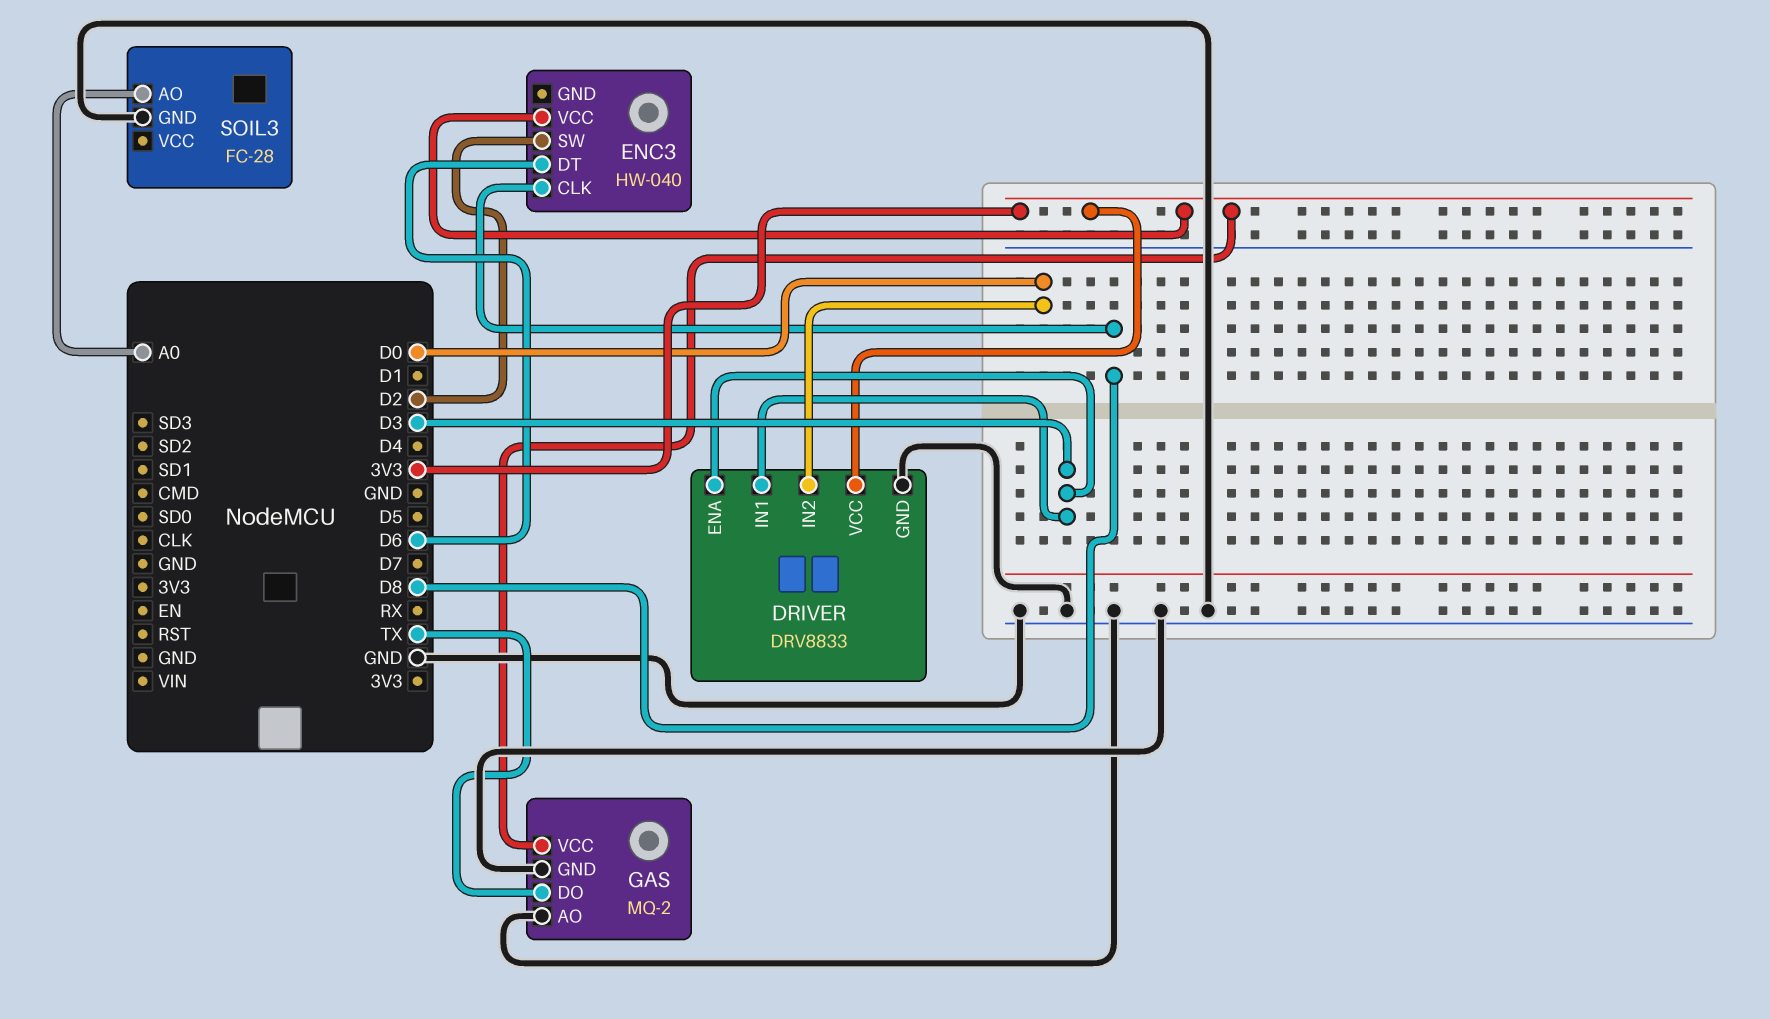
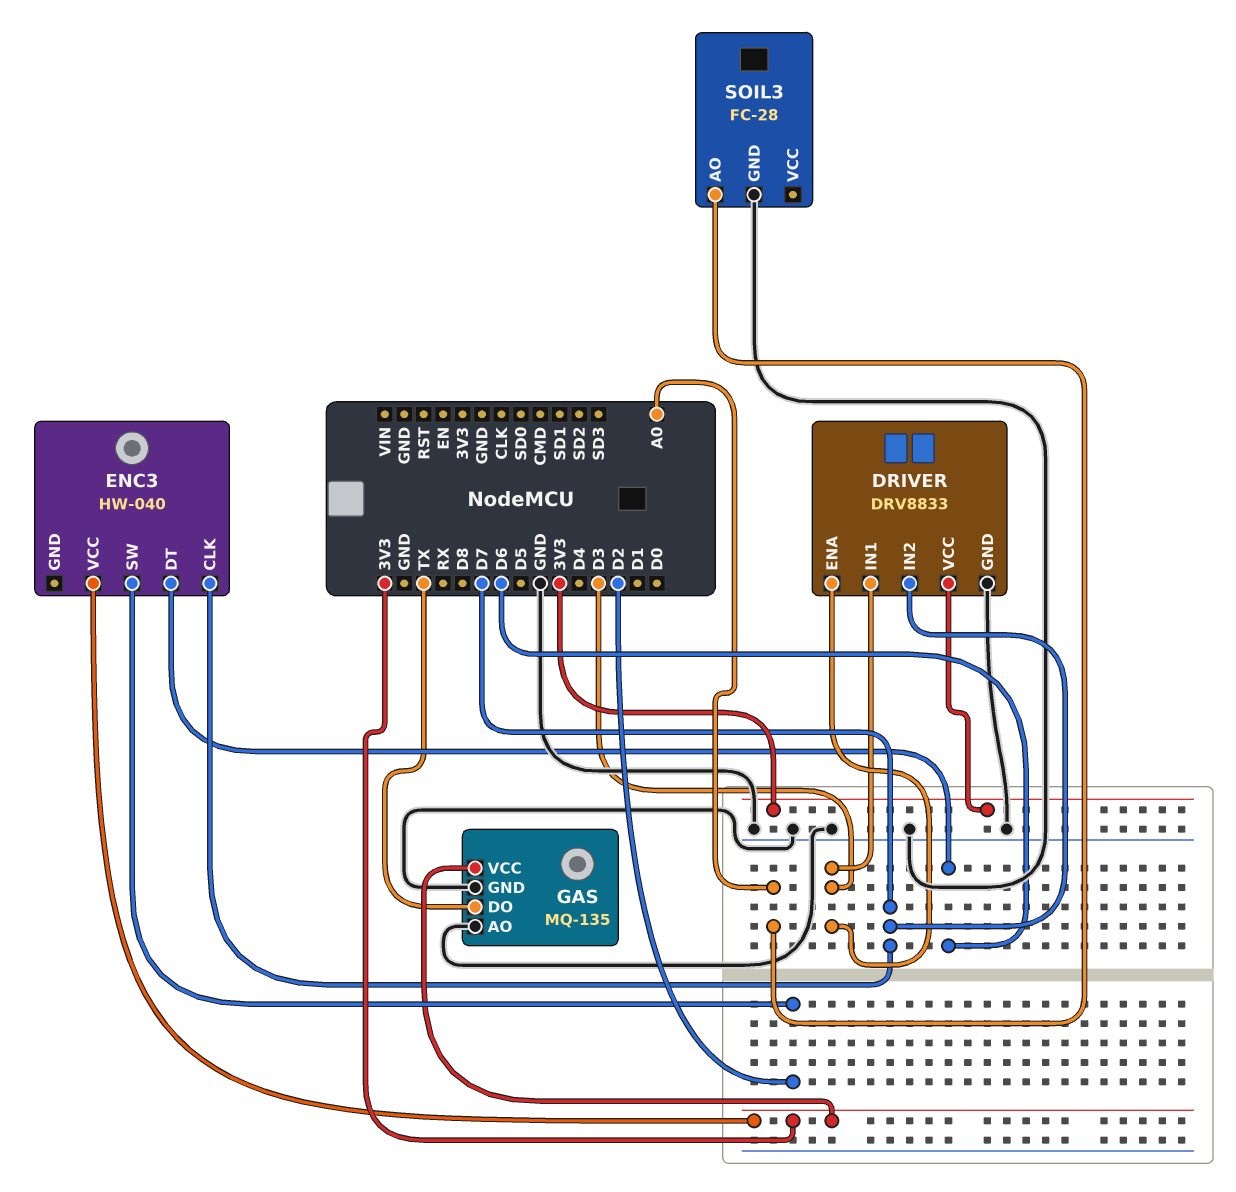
DRIVER pin IN2: D0 -> D7
ENC3 pin CLK: D8 -> D7
GAS: MQ-2 -> MQ-135

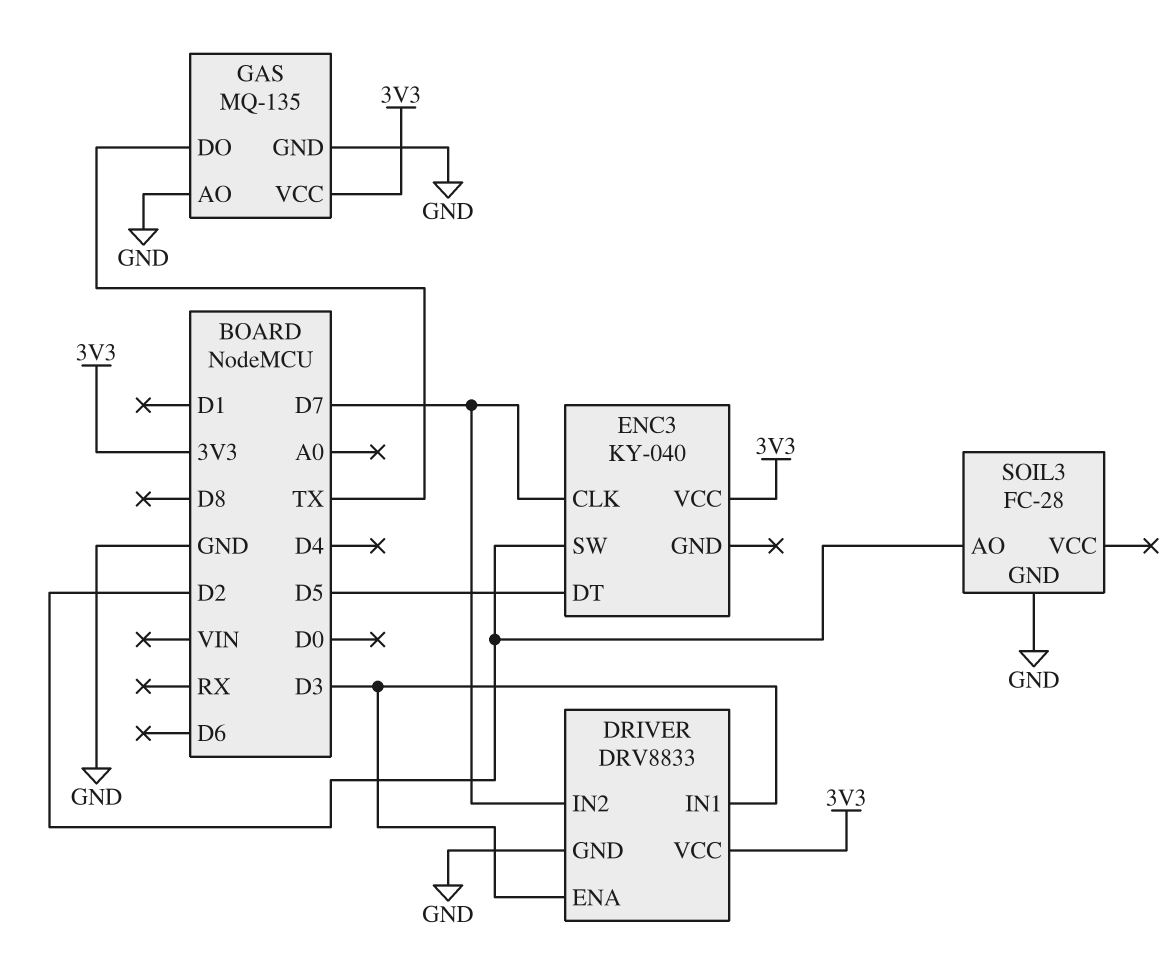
ENC3: HW-040 -> KY-040
ENC3 pin DT: D6 -> D5
SOIL3 pin AO: A0 -> D2

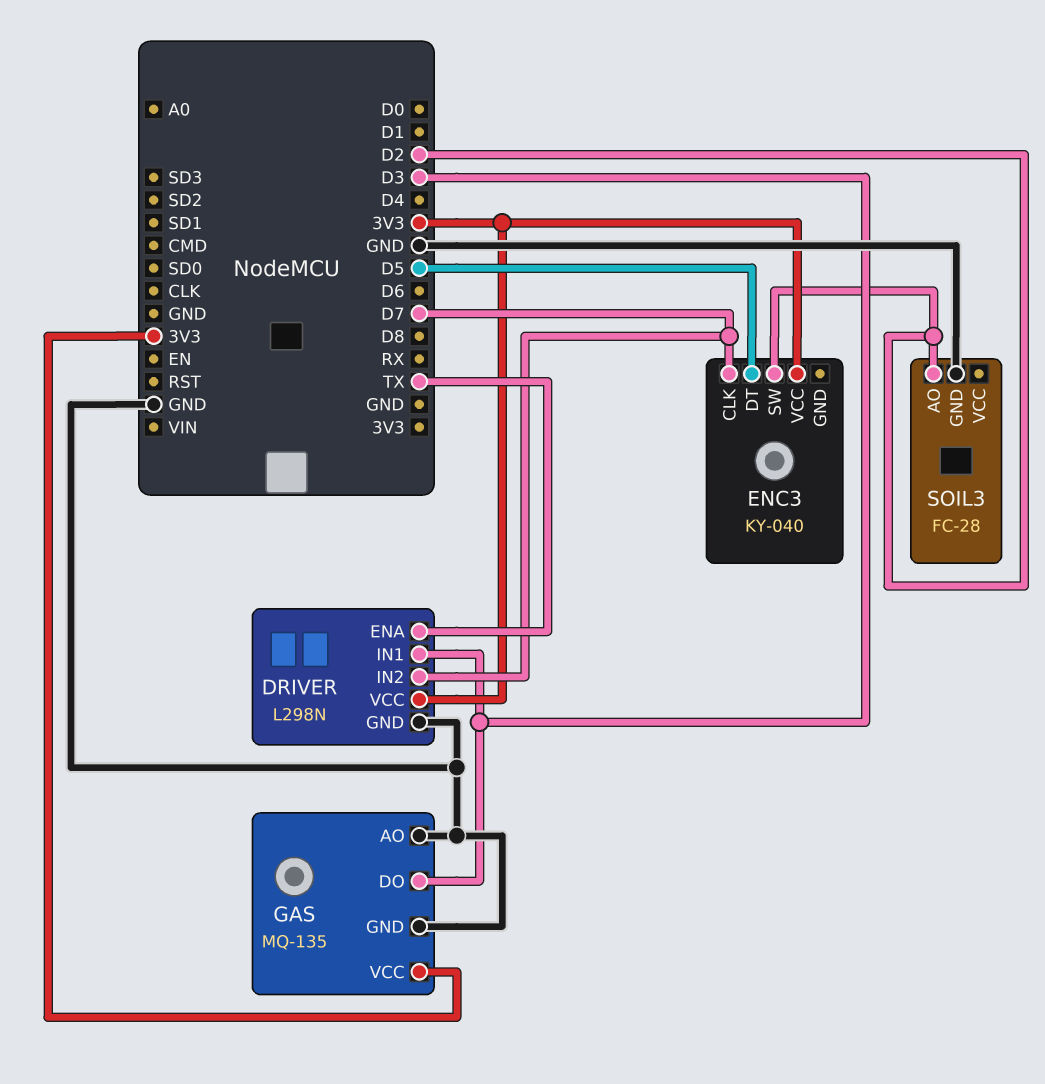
DRIVER: DRV8833 -> L298N
DRIVER pin ENA: D3 -> TX
GAS pin DO: TX -> D3

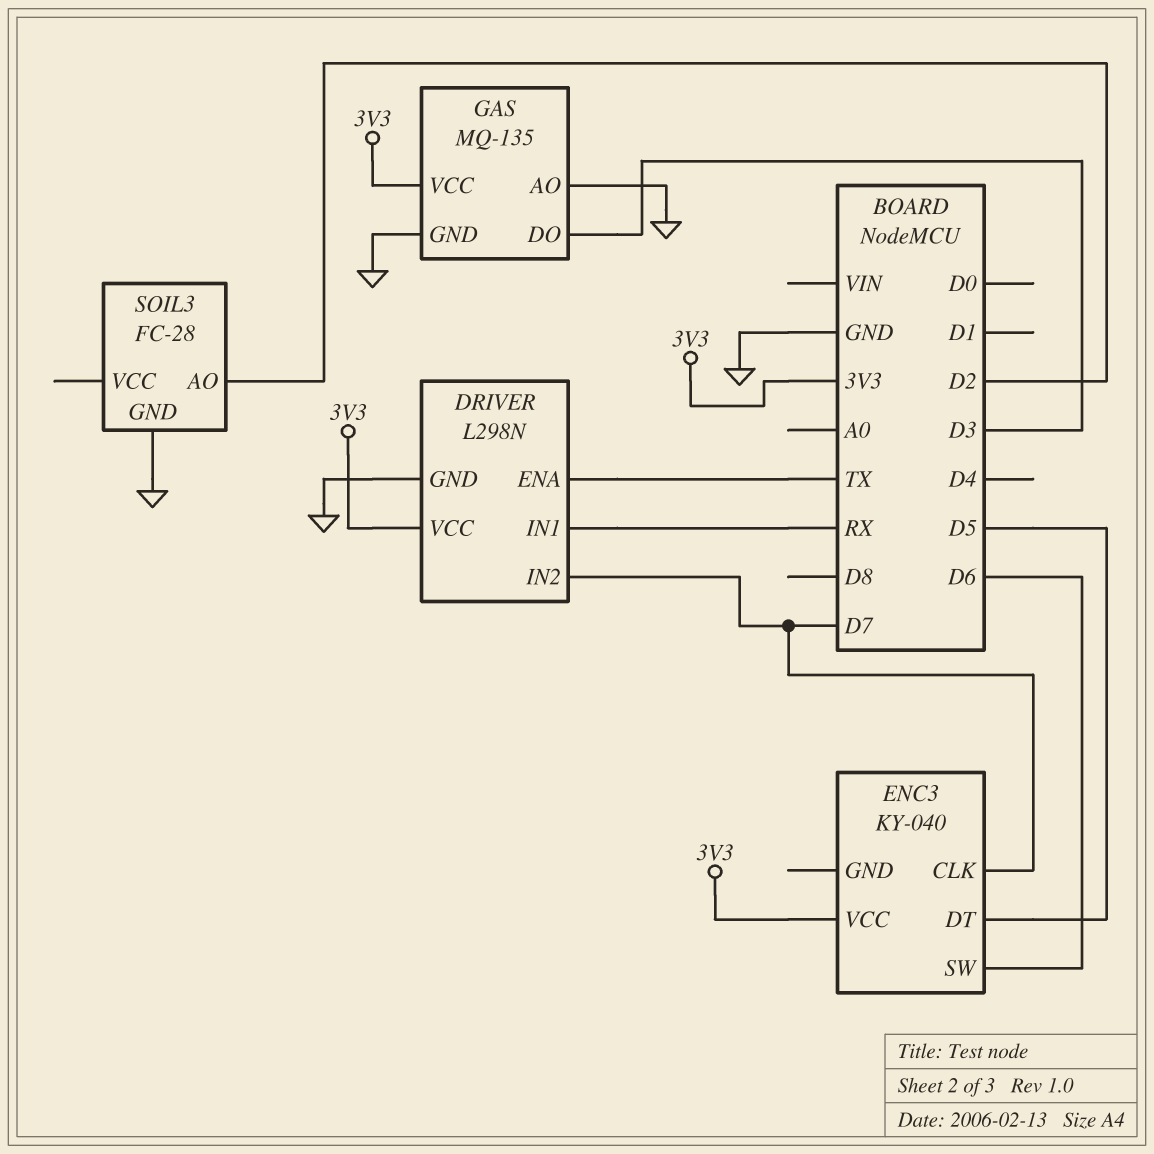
DRIVER pin IN1: D3 -> RX
ENC3 pin SW: D2 -> D6

